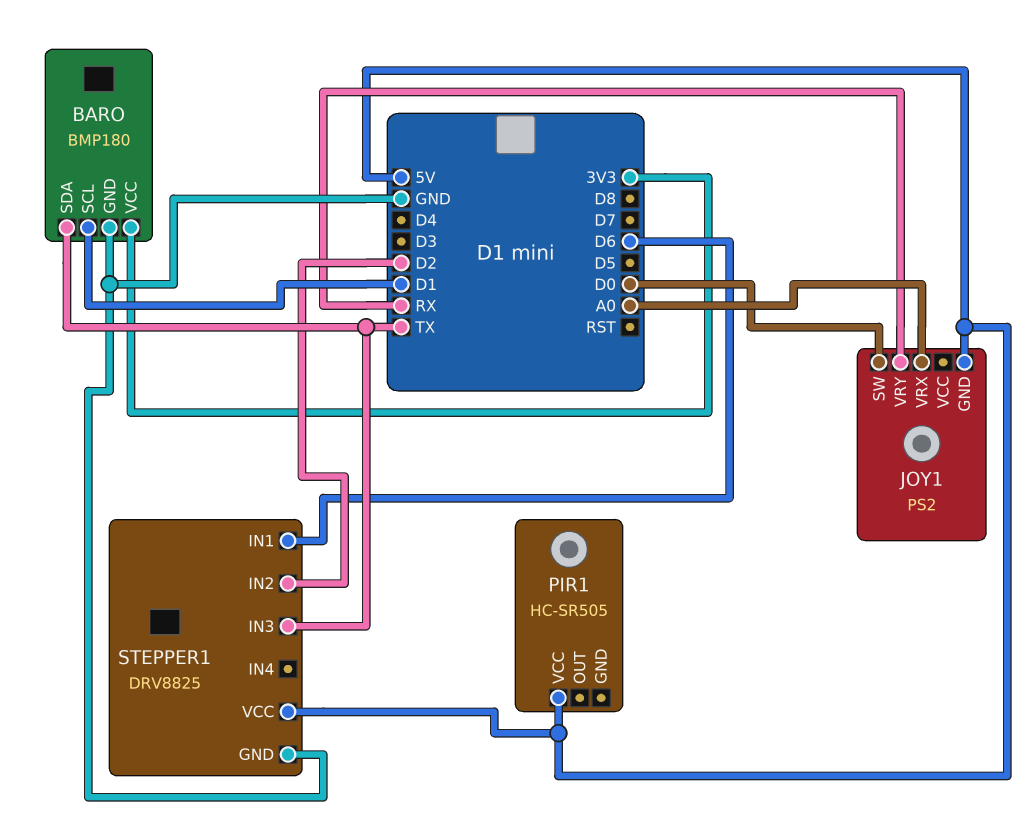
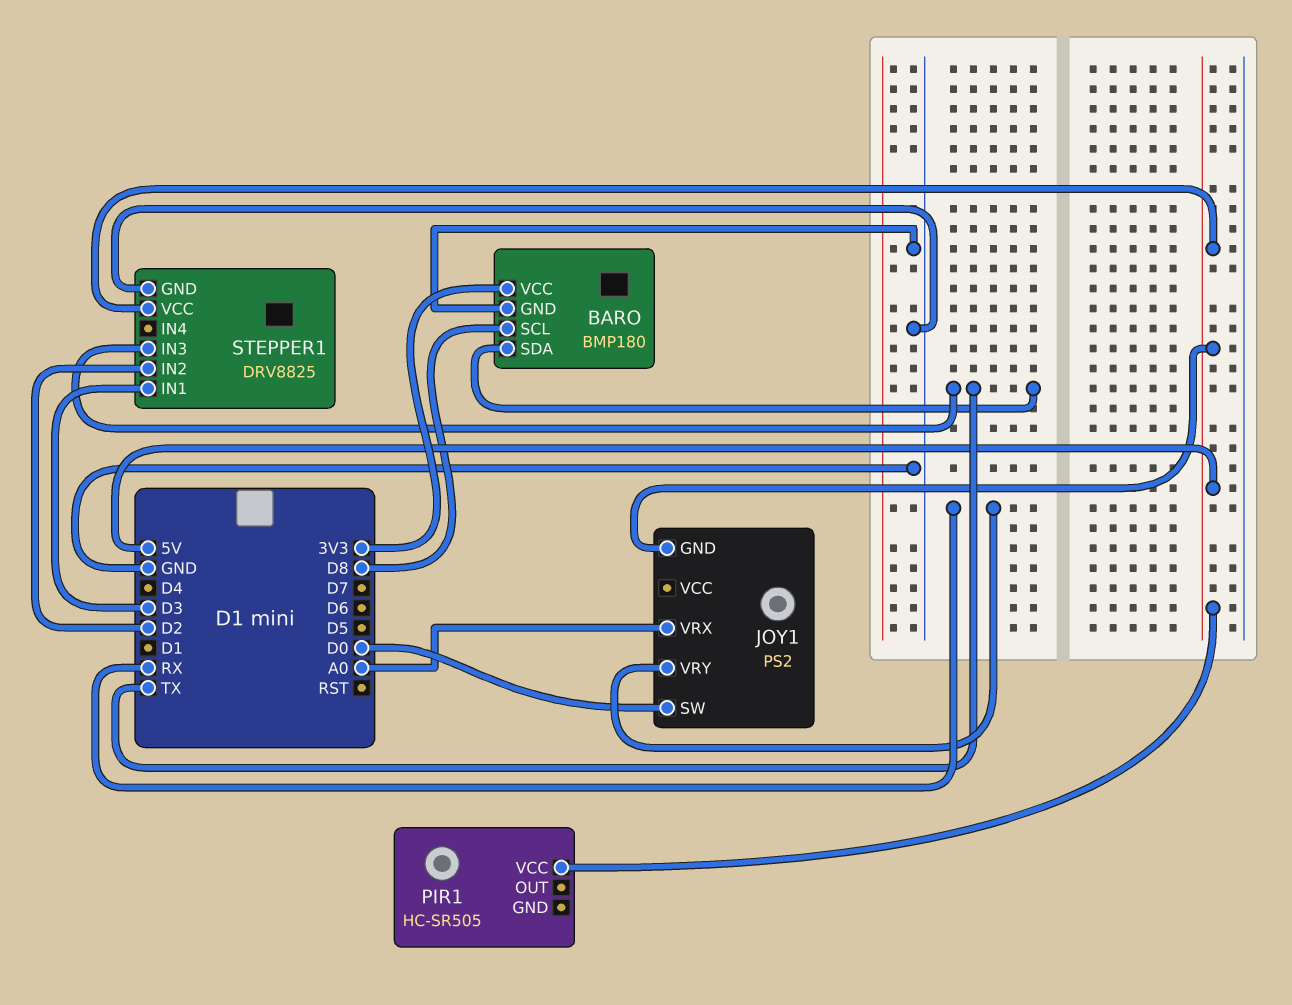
BARO pin SCL: D1 -> D8
STEPPER1 pin IN1: D6 -> D3

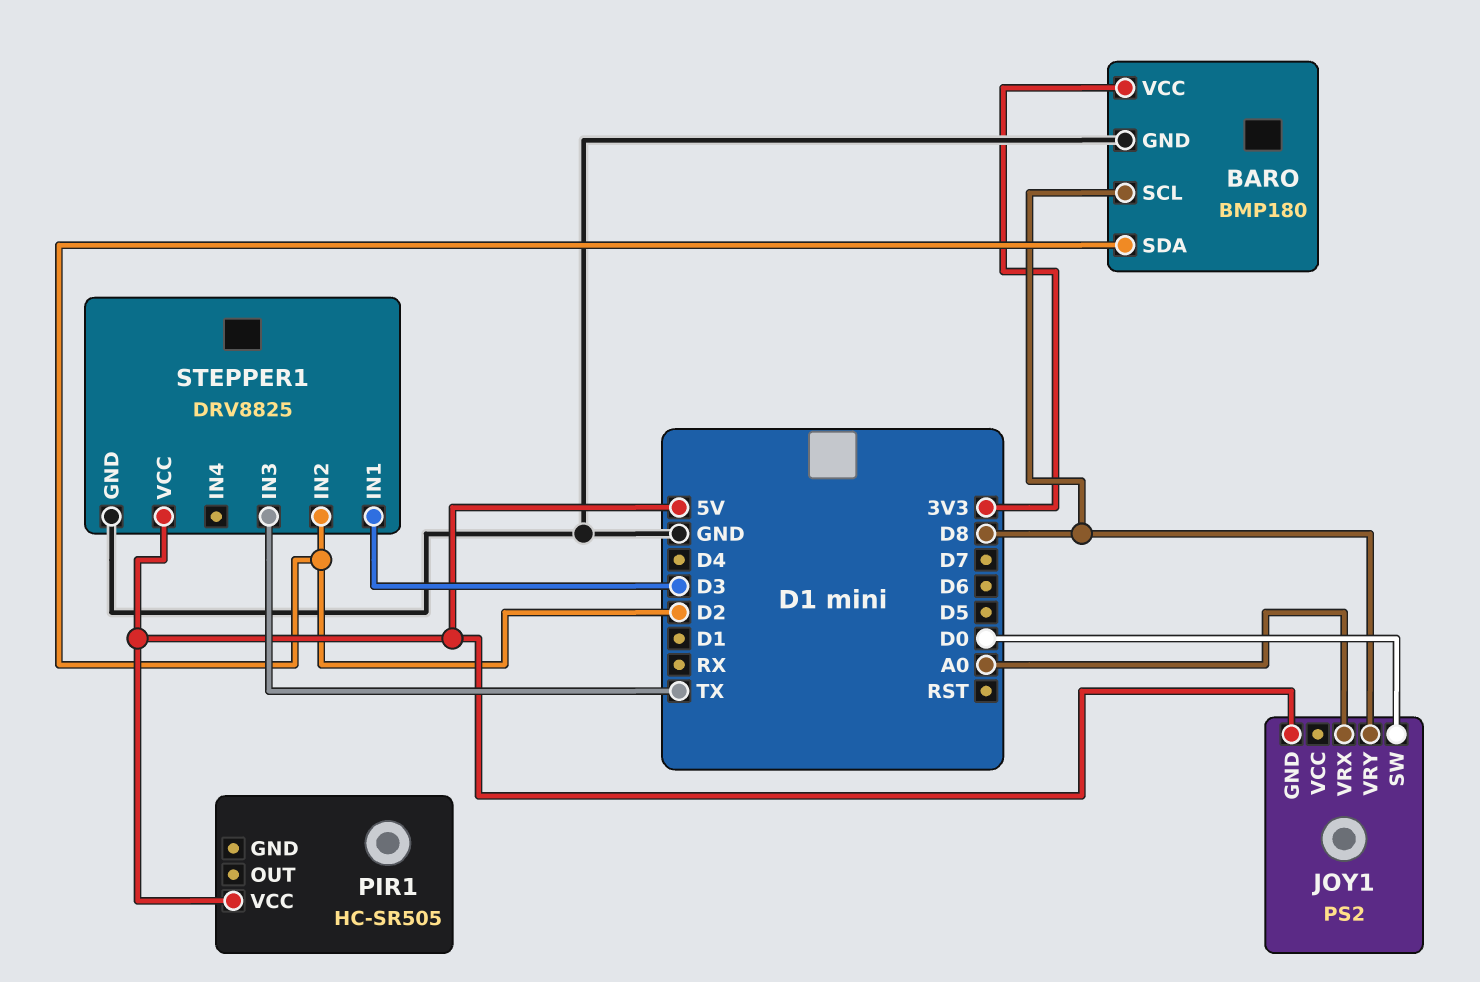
BARO pin SDA: TX -> D2
JOY1 pin VRY: RX -> D8

